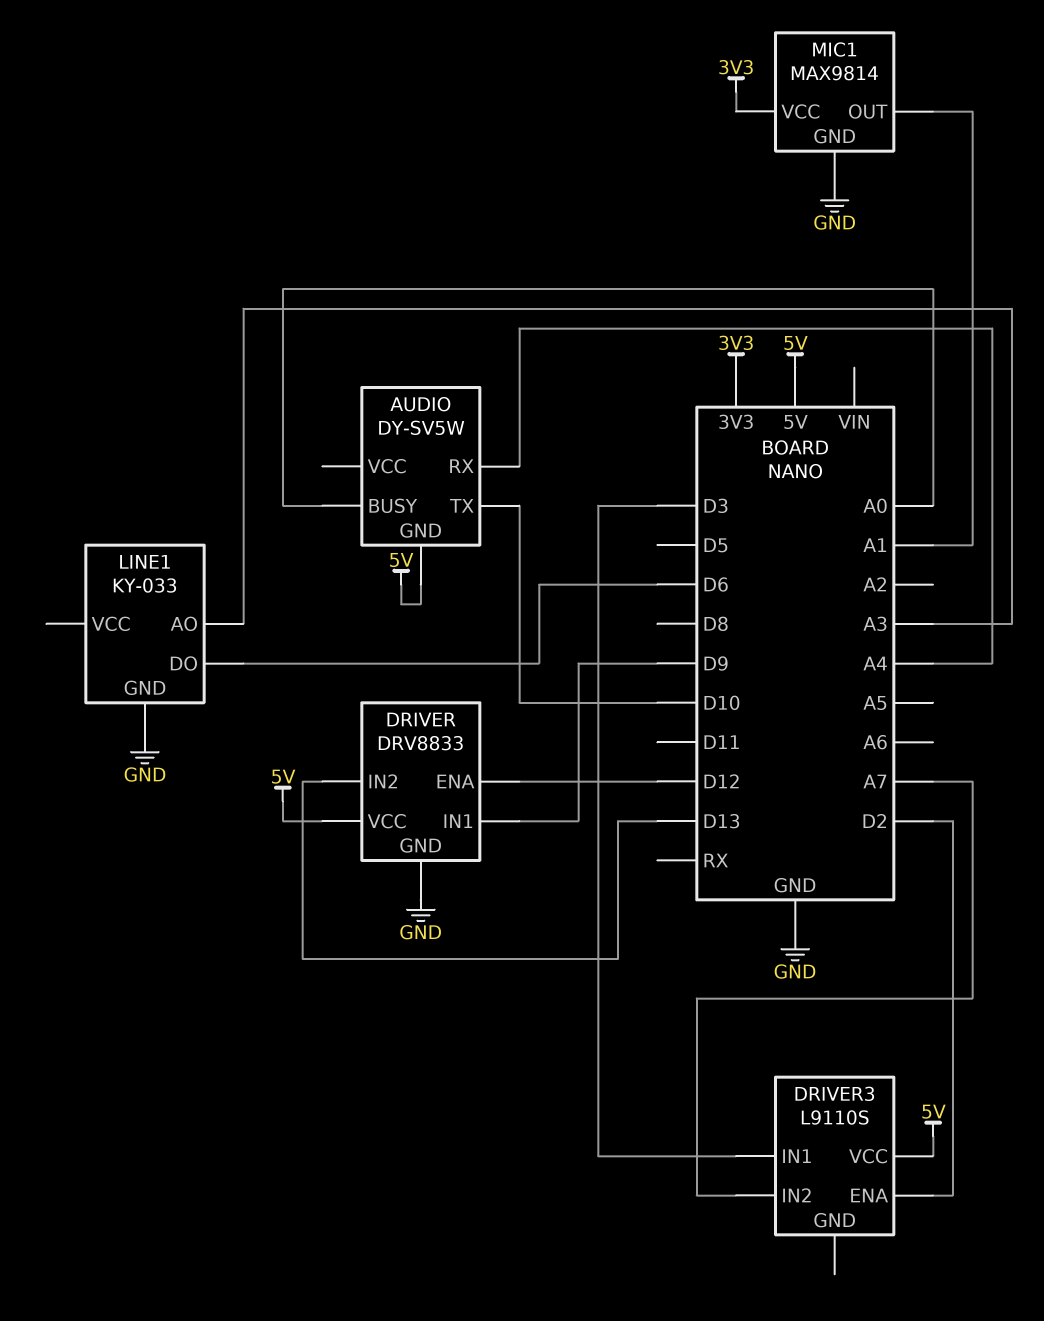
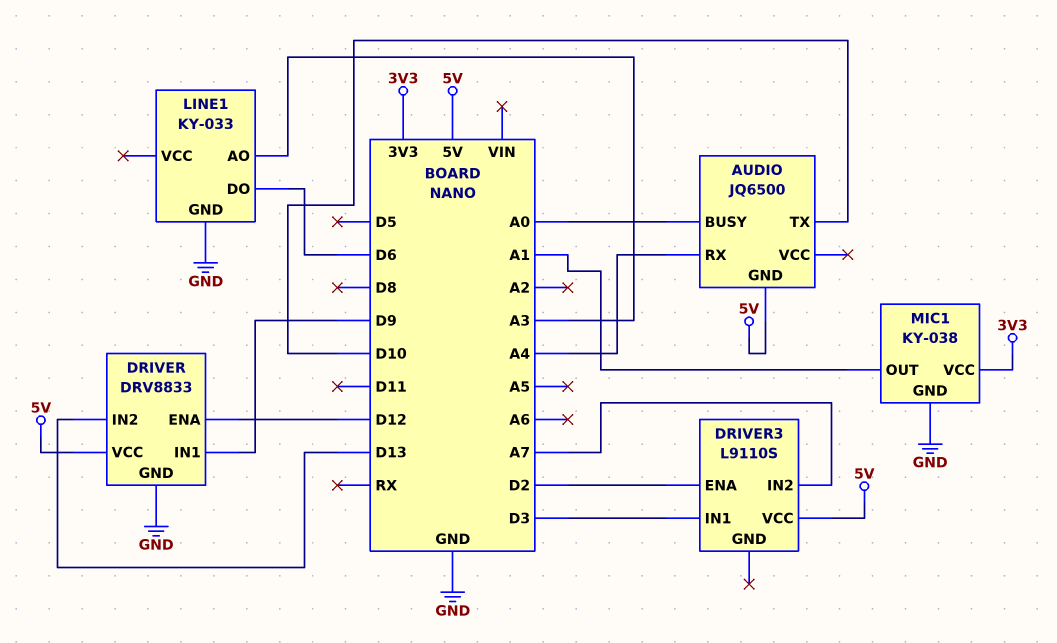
AUDIO: DY-SV5W -> JQ6500
MIC1: MAX9814 -> KY-038

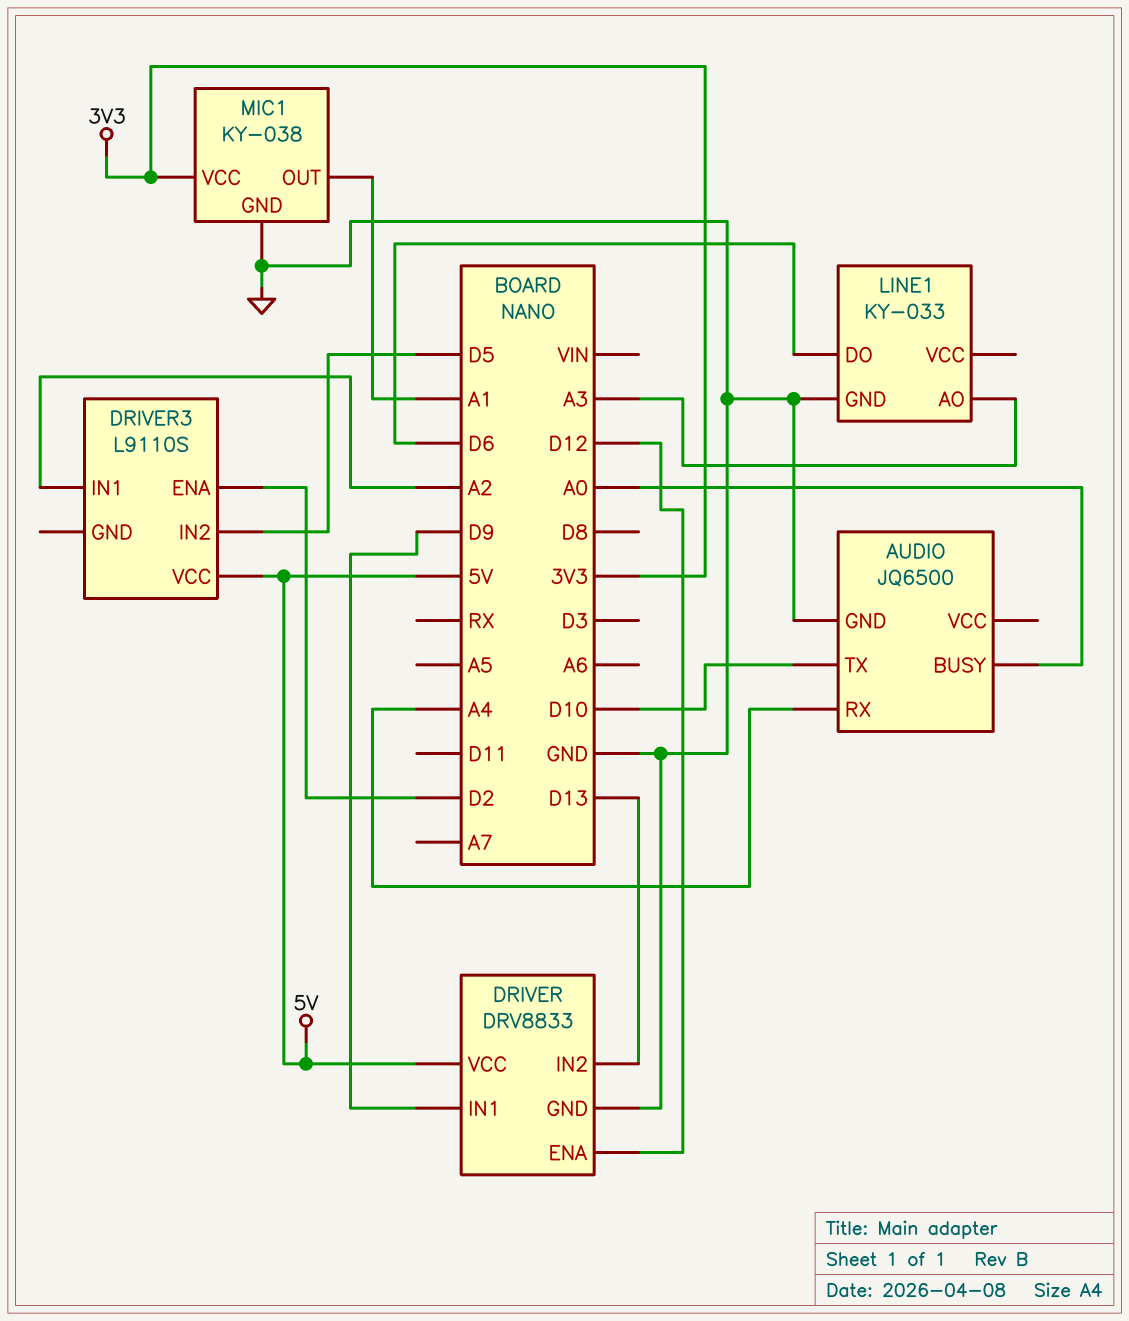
AUDIO pin GND: 5V -> GND
DRIVER3 pin IN1: D3 -> A2
DRIVER3 pin IN2: A7 -> D5

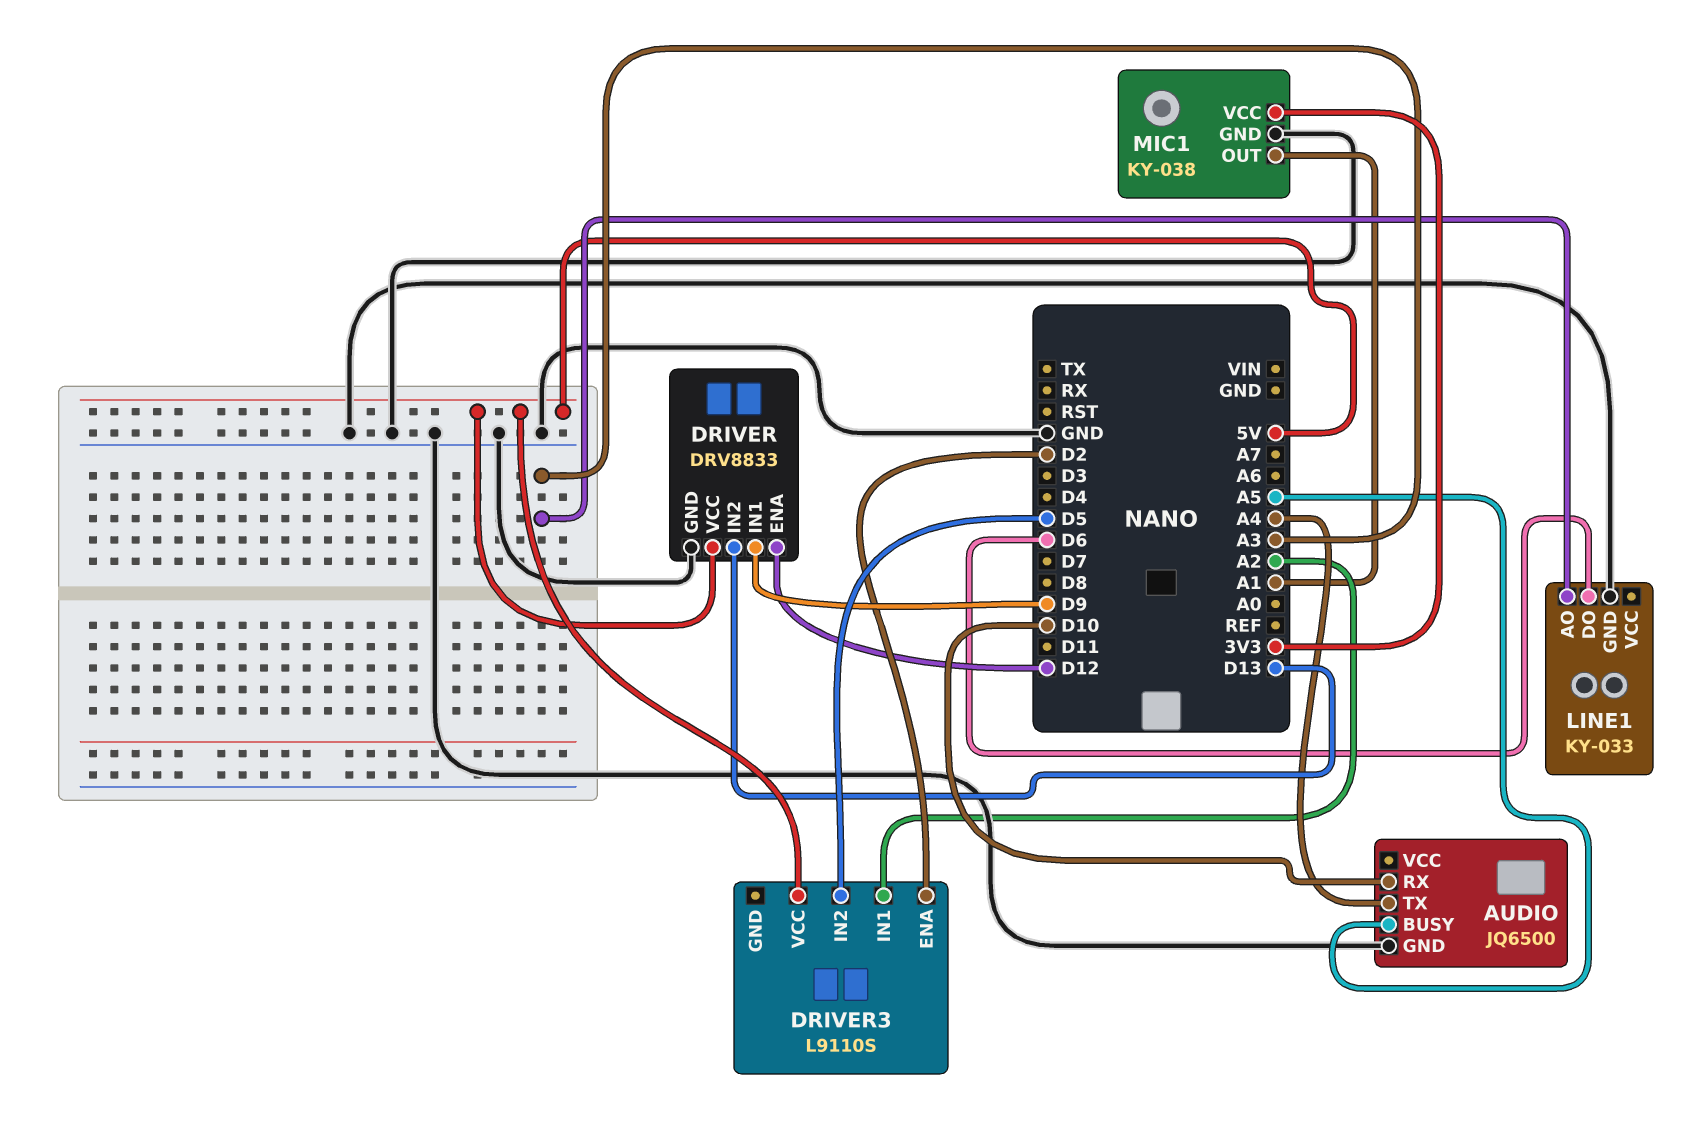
AUDIO pin BUSY: A0 -> A5
AUDIO pin RX: A4 -> D10
AUDIO pin TX: D10 -> A4

